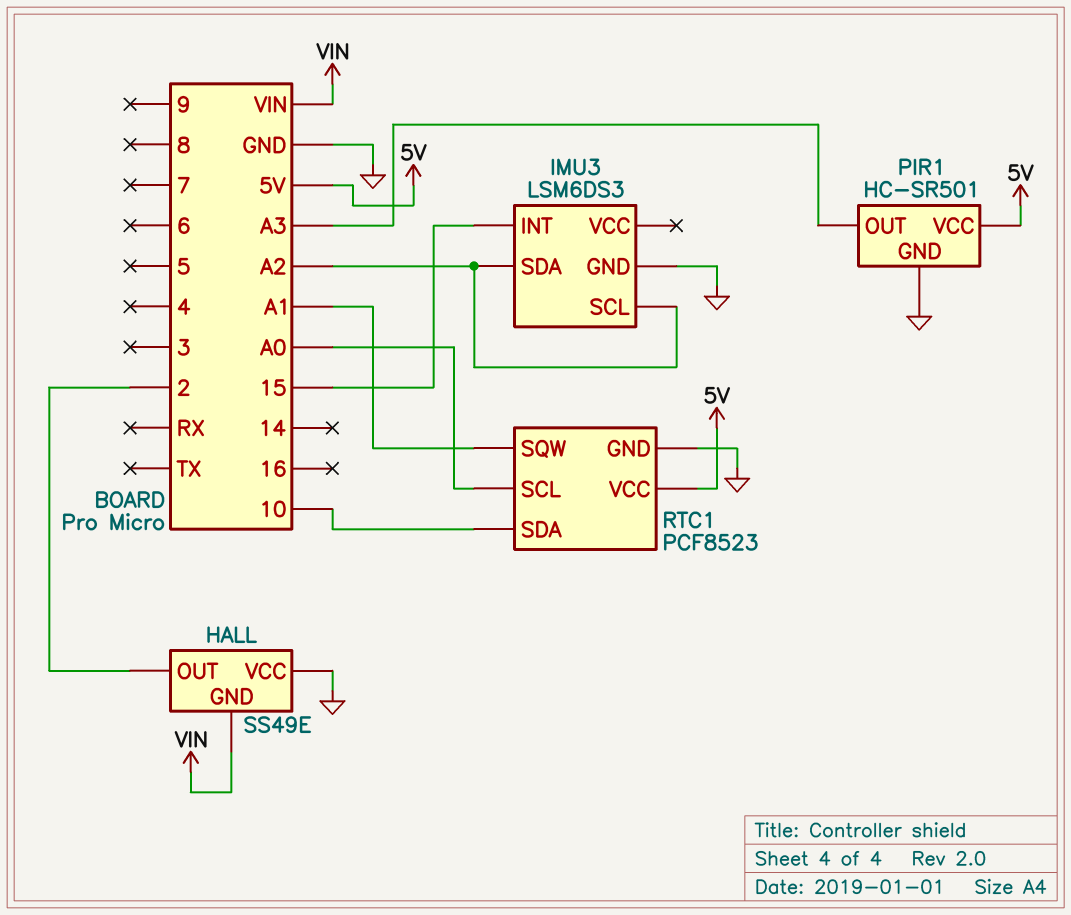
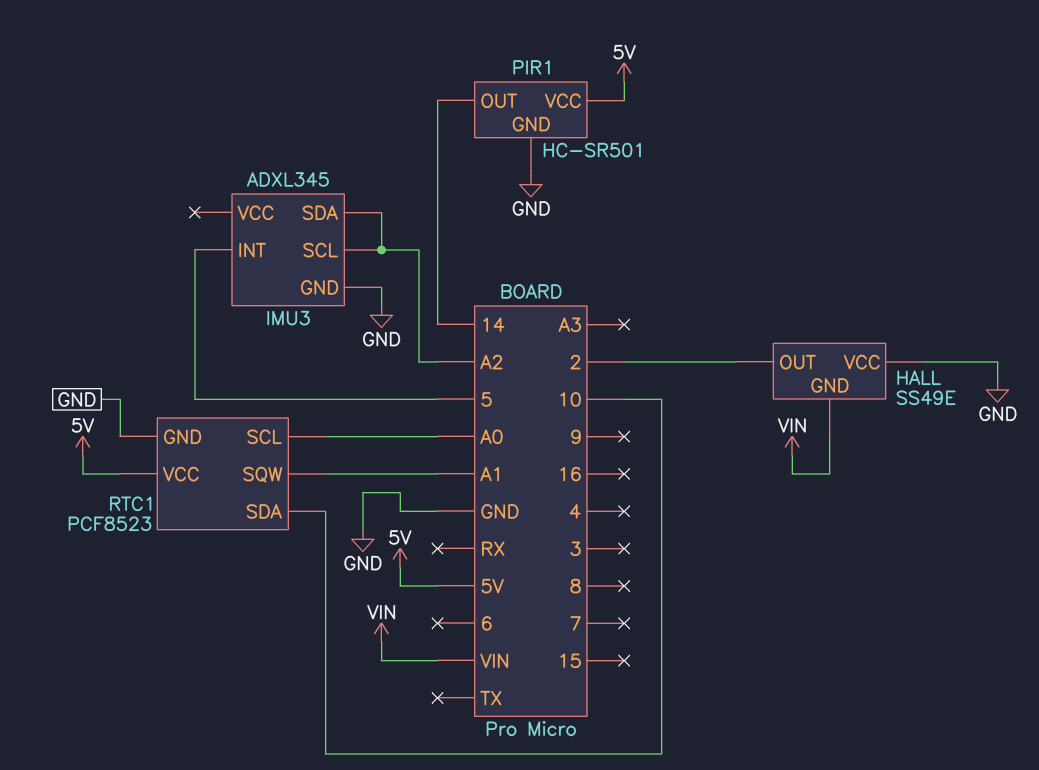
IMU3: LSM6DS3 -> ADXL345
IMU3 pin INT: 15 -> 5
PIR1 pin OUT: A3 -> 14

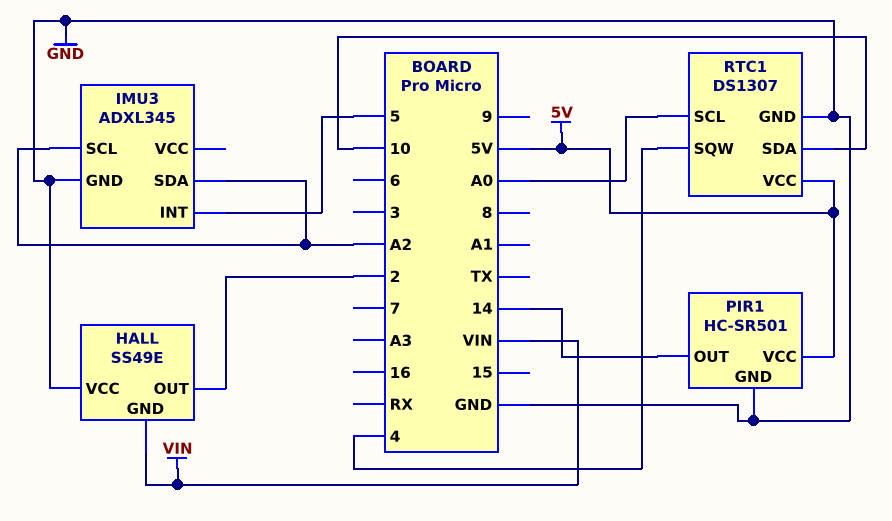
RTC1: PCF8523 -> DS1307
RTC1 pin SQW: A1 -> 4

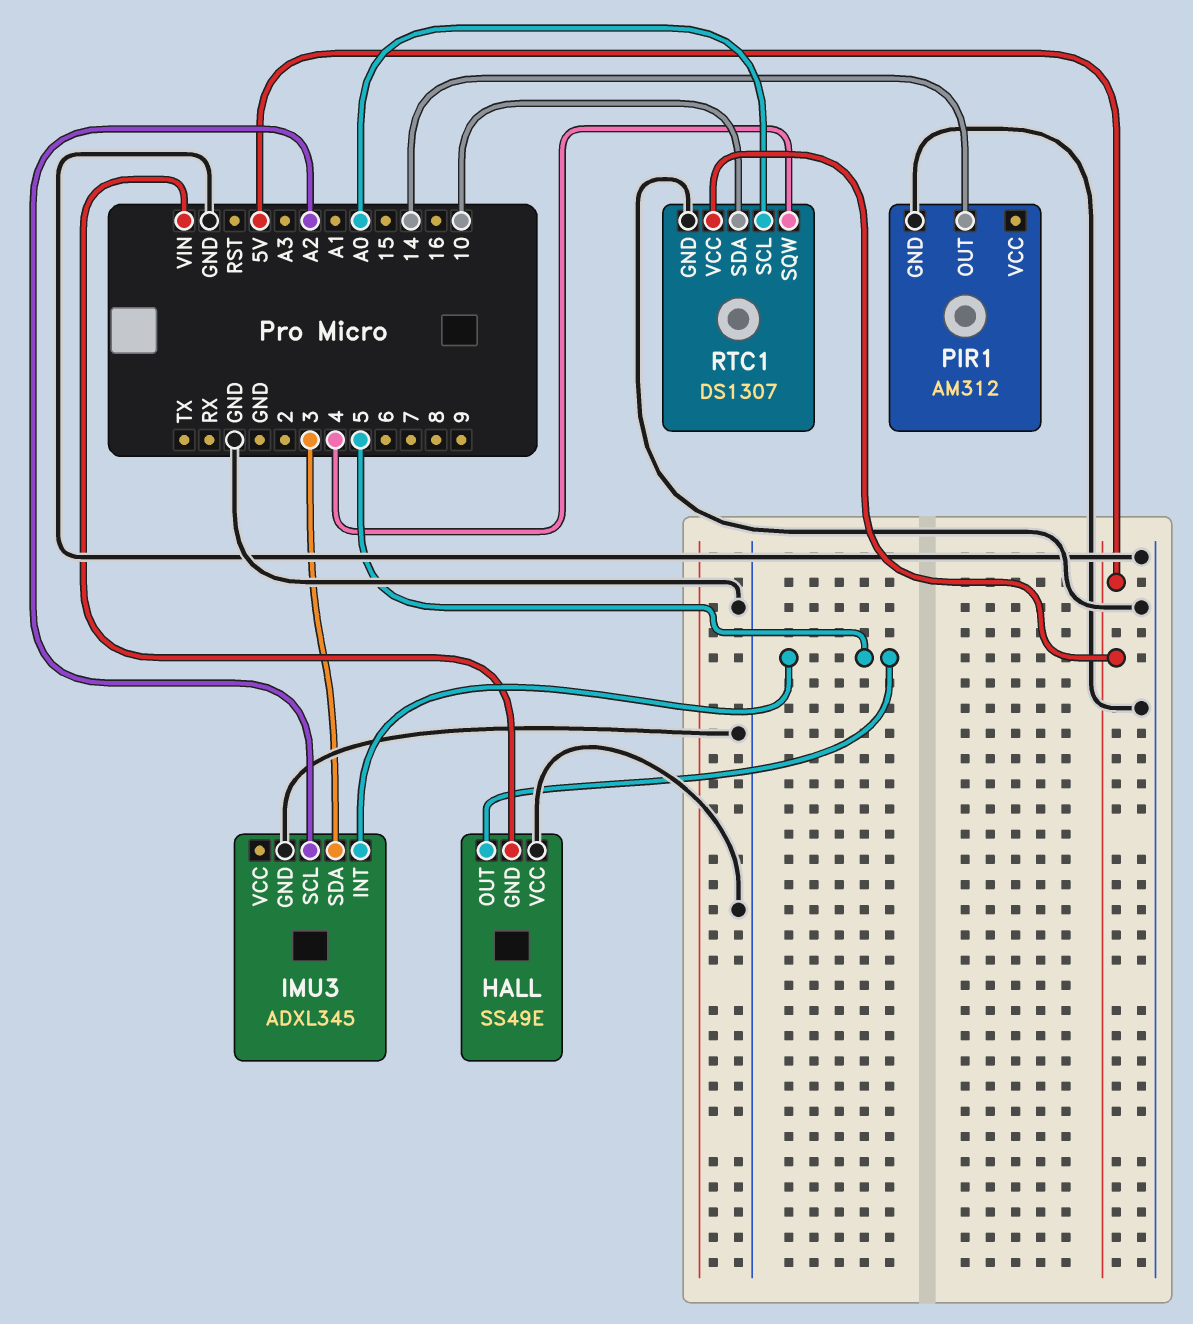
HALL pin OUT: 2 -> 5
IMU3 pin SDA: A2 -> 3
PIR1: HC-SR501 -> AM312
PIR1 pin VCC: 5V -> none

